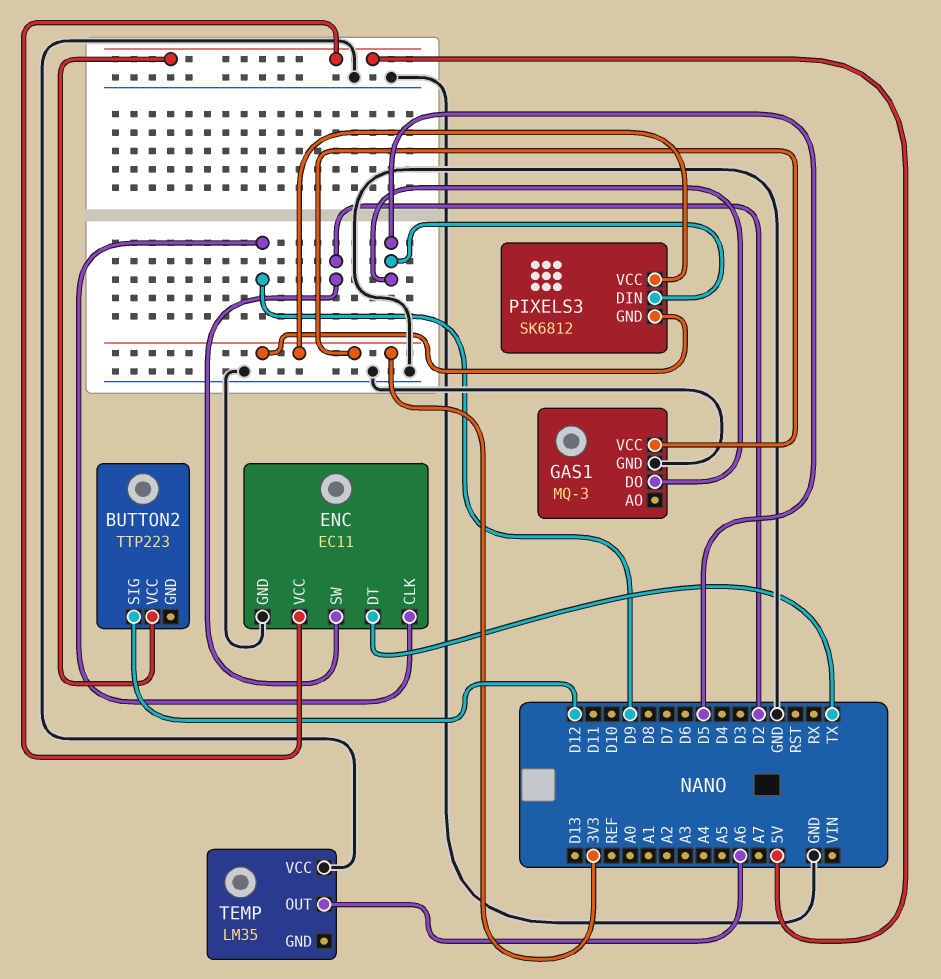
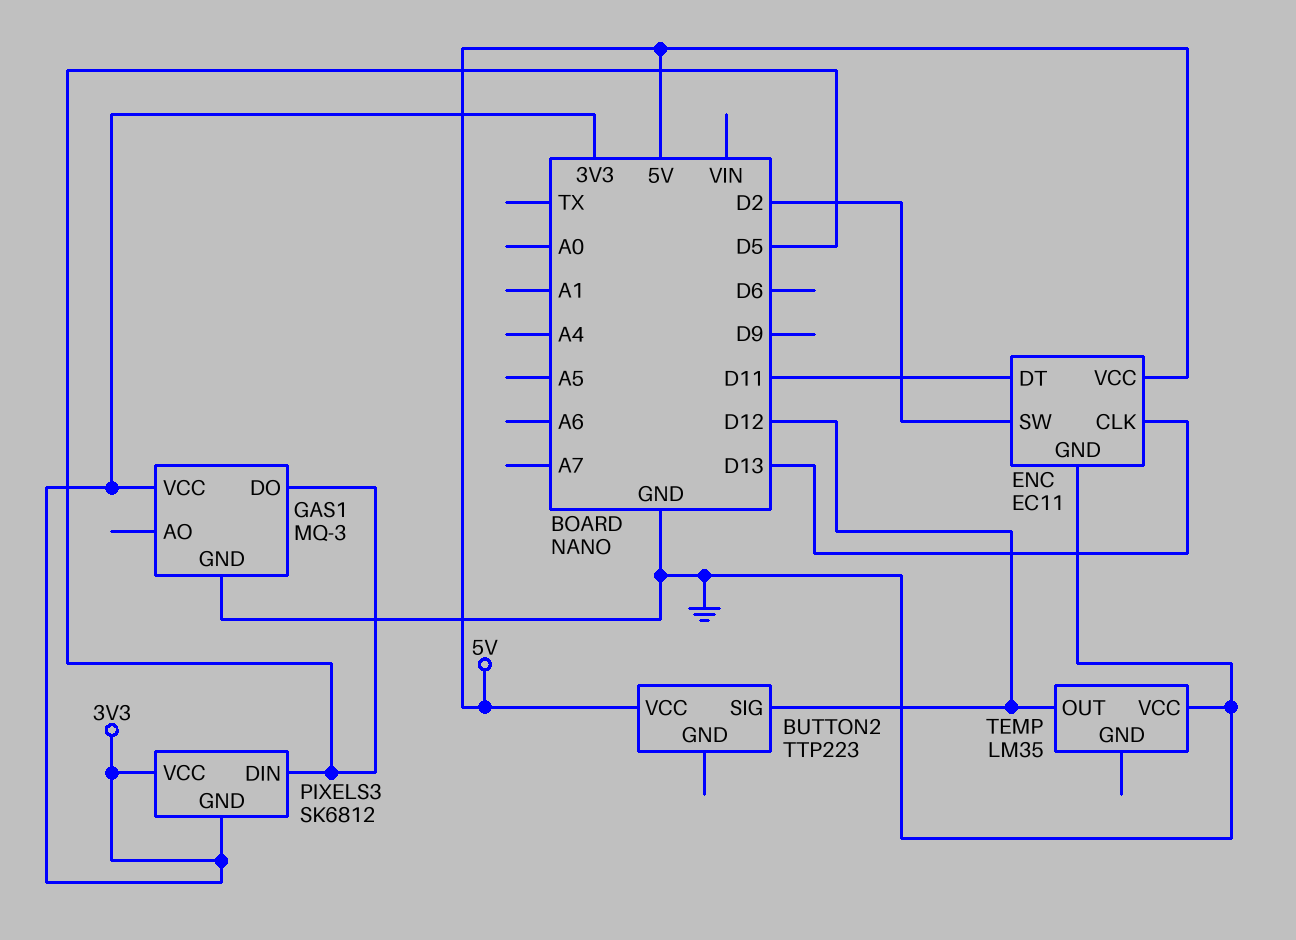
ENC pin CLK: D9 -> D13
ENC pin DT: TX -> D11
TEMP pin OUT: A6 -> D12

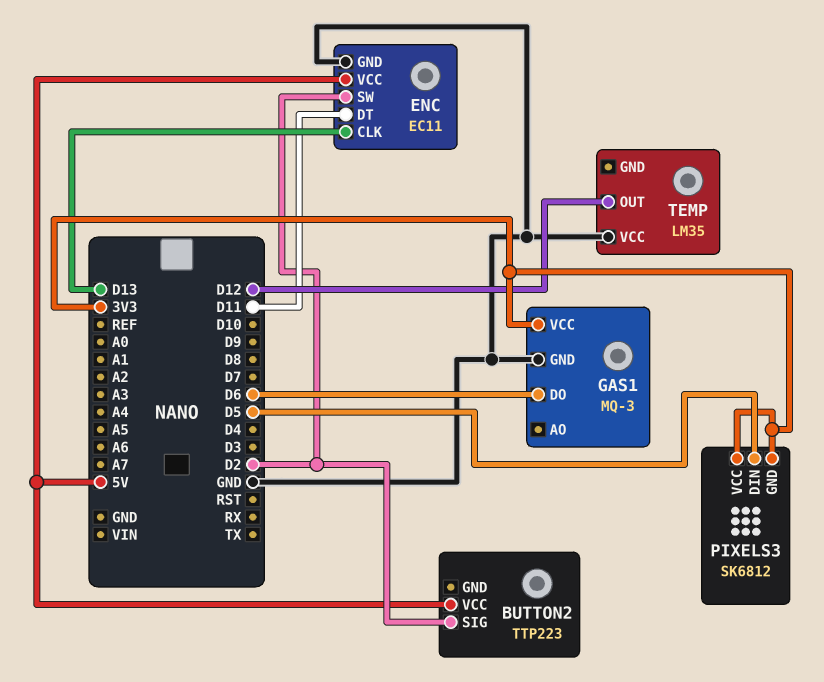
BUTTON2 pin SIG: D12 -> D2
GAS1 pin DO: D5 -> D6

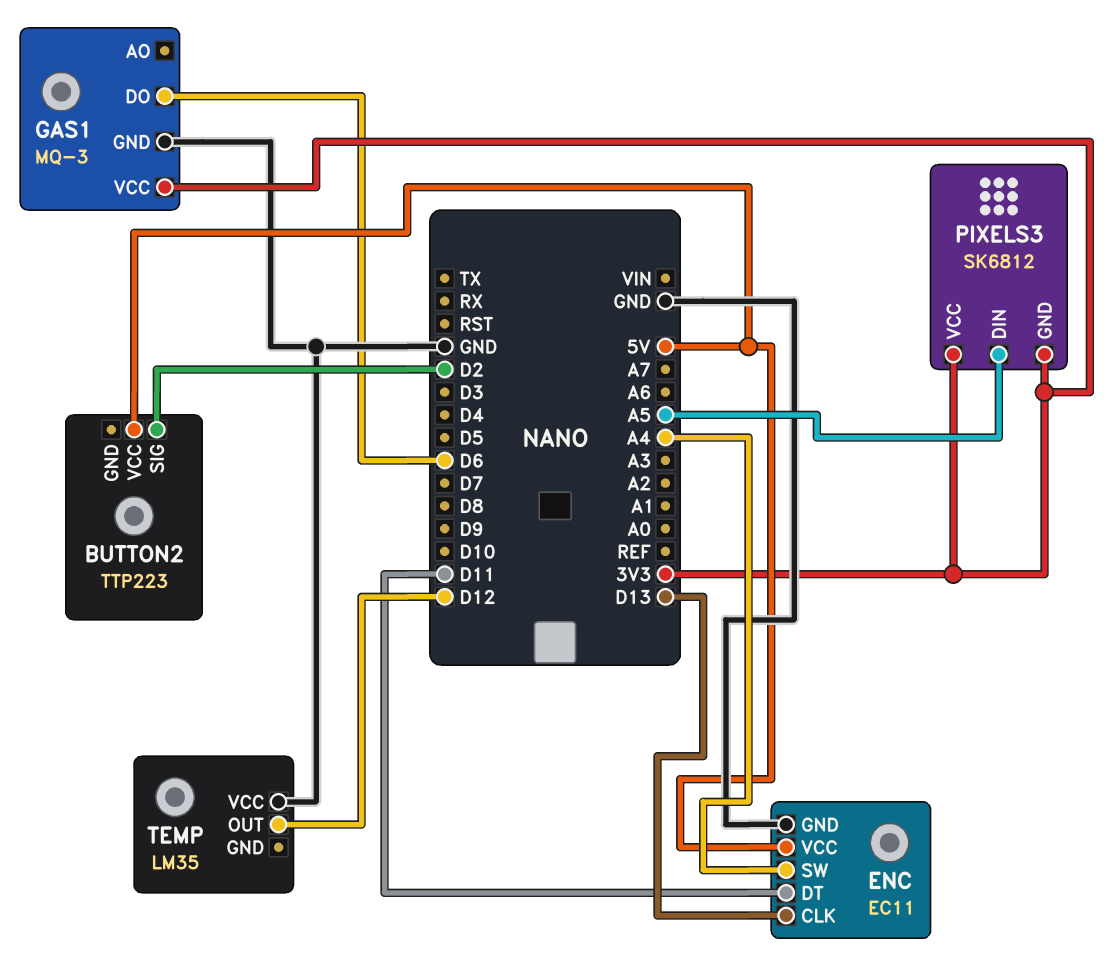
ENC pin SW: D2 -> A4
PIXELS3 pin DIN: D5 -> A5

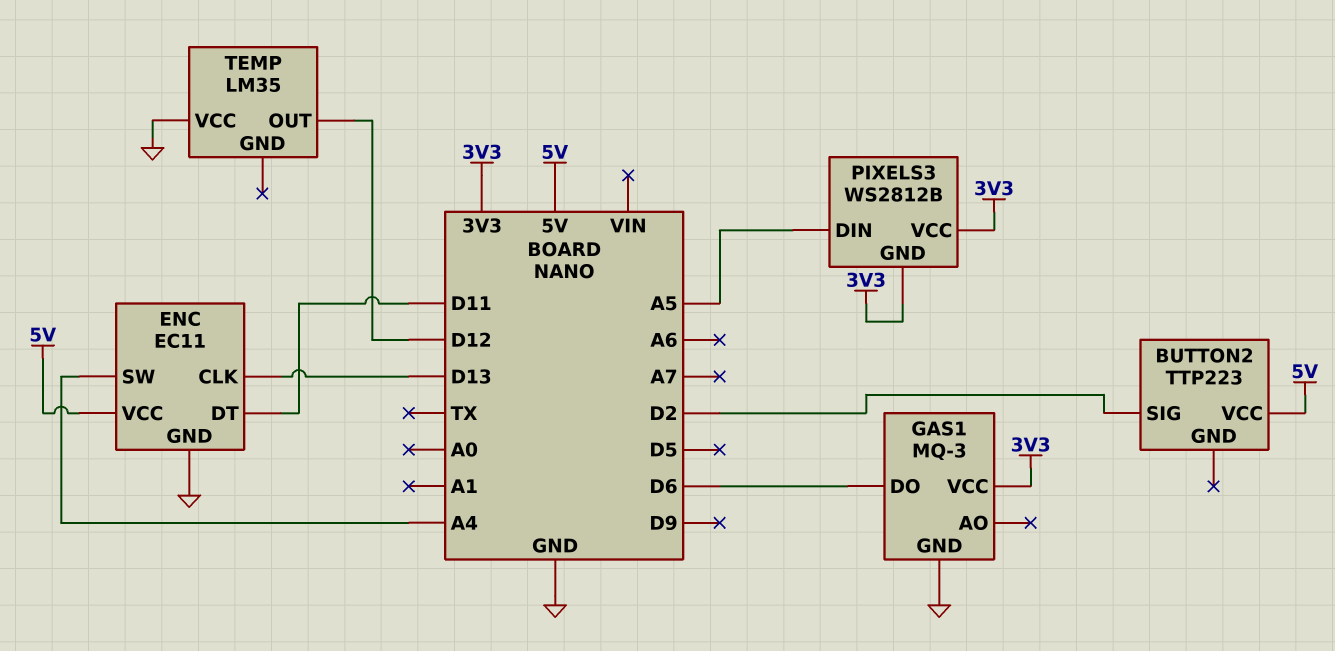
PIXELS3: SK6812 -> WS2812B

